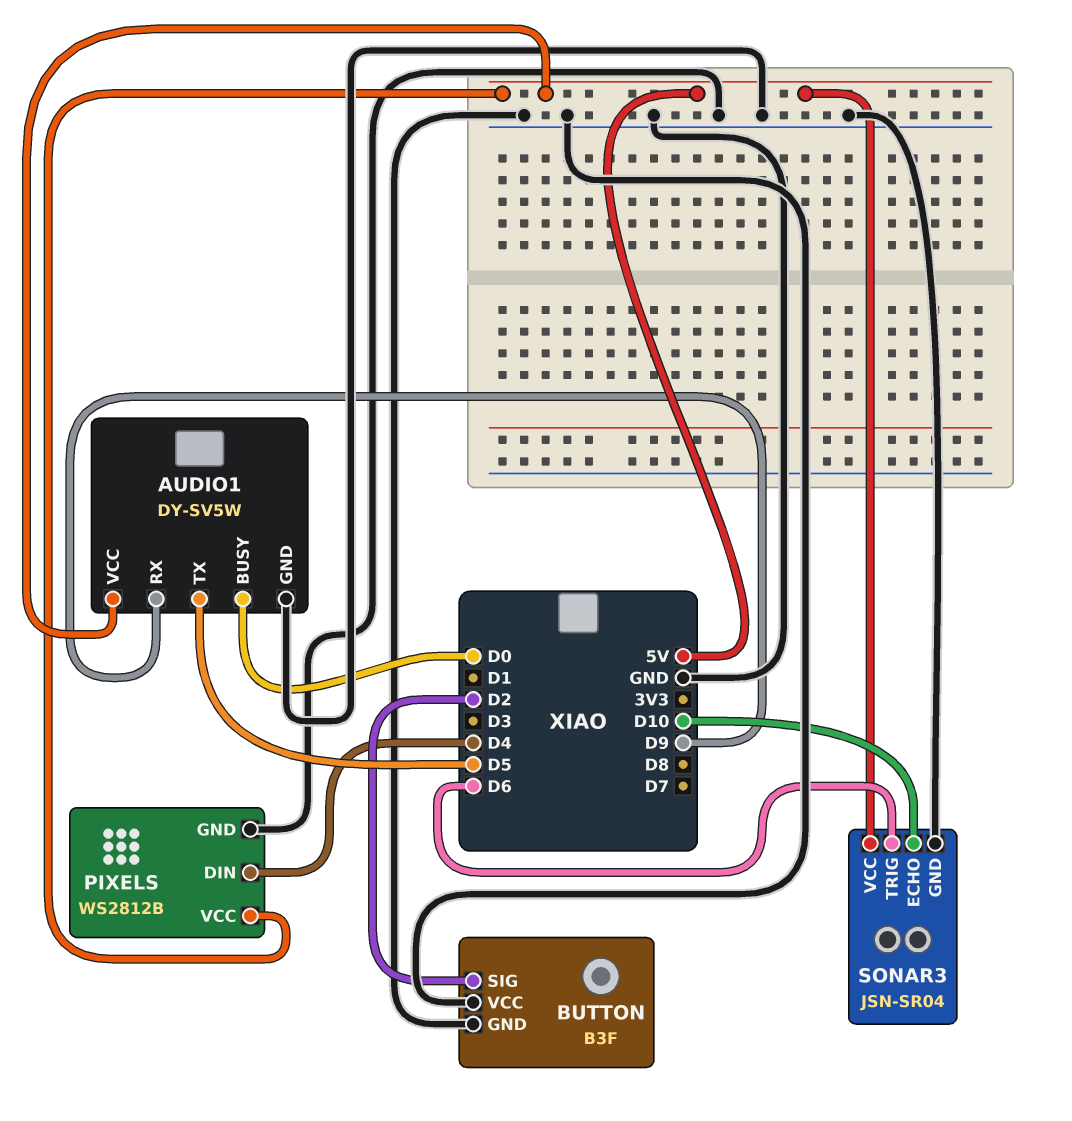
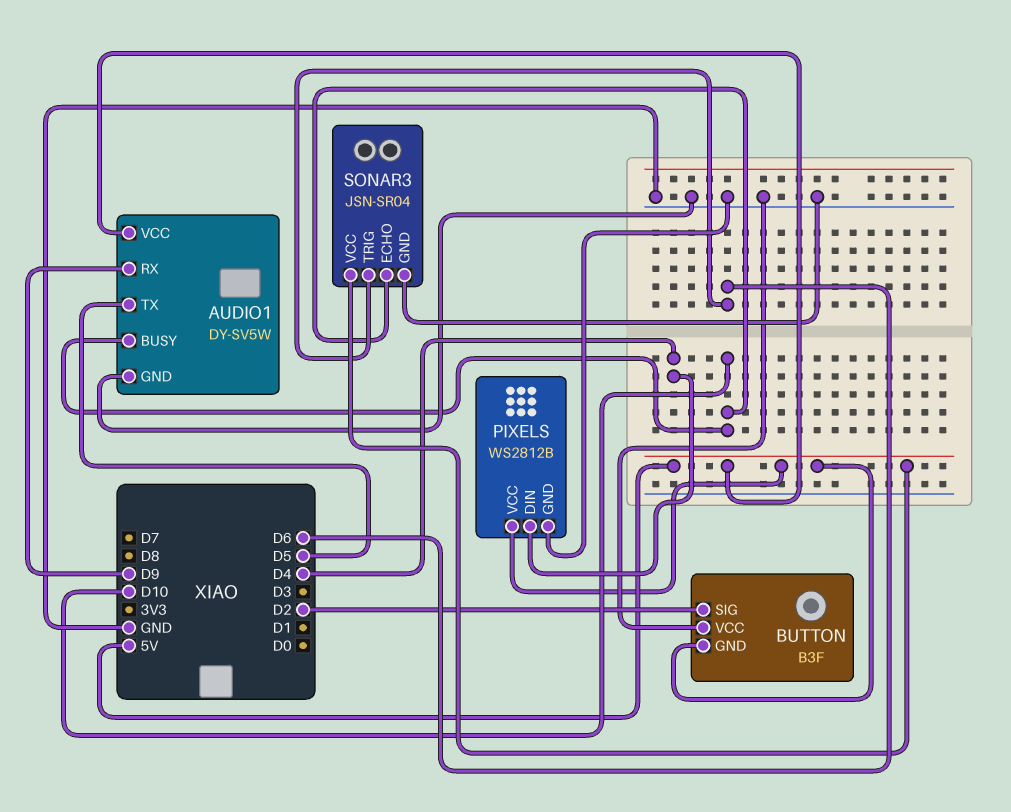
AUDIO1 pin BUSY: D0 -> D10
BUTTON pin GND: GND -> 5V

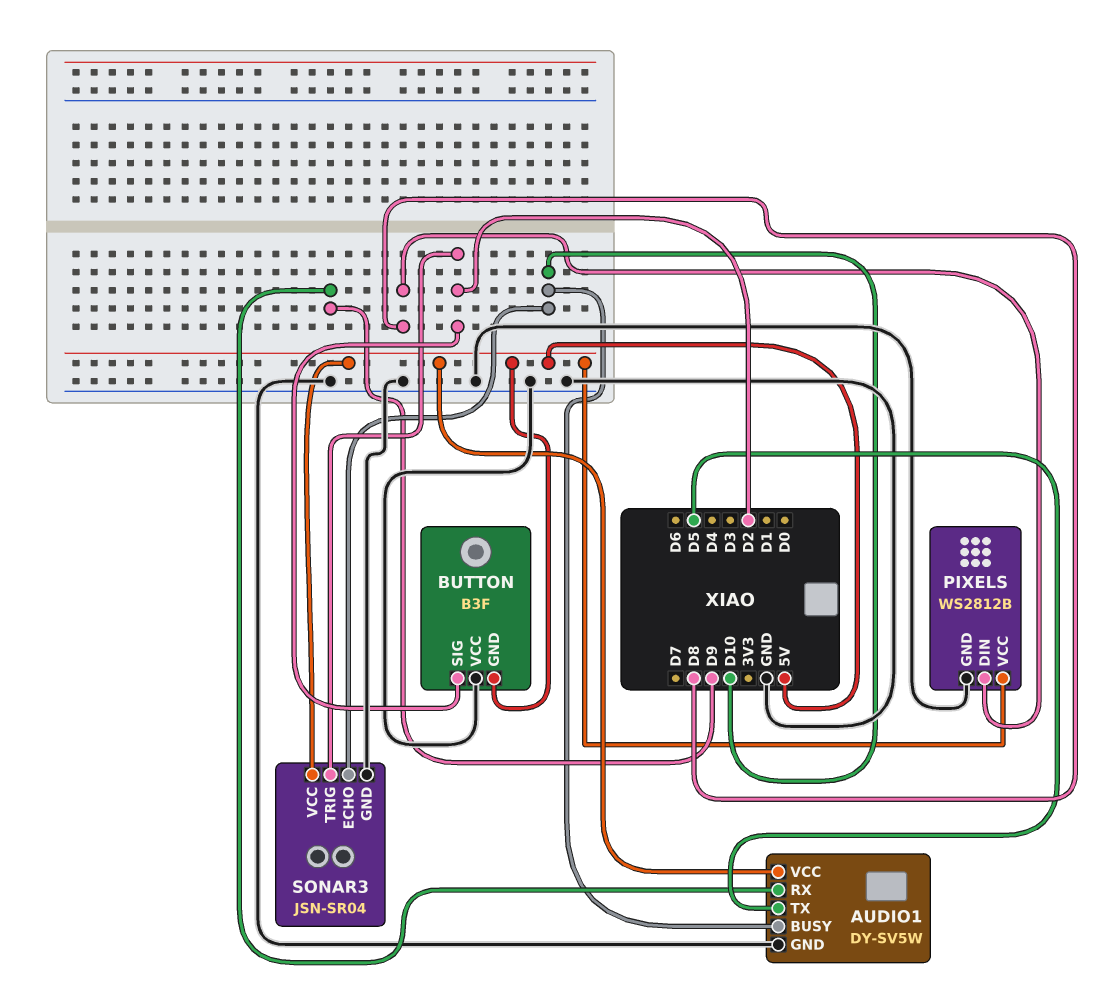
PIXELS pin DIN: D4 -> D8
SONAR3 pin TRIG: D6 -> D2

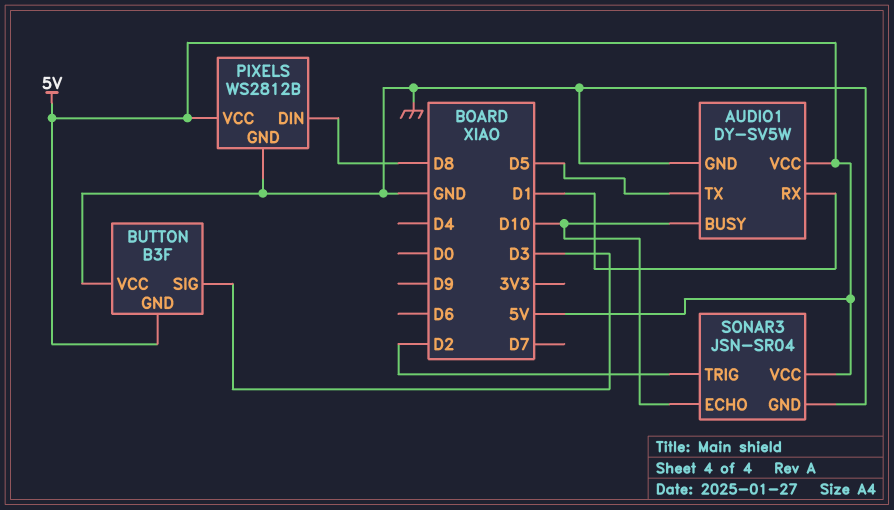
AUDIO1 pin RX: D9 -> D1
BUTTON pin SIG: D2 -> D3

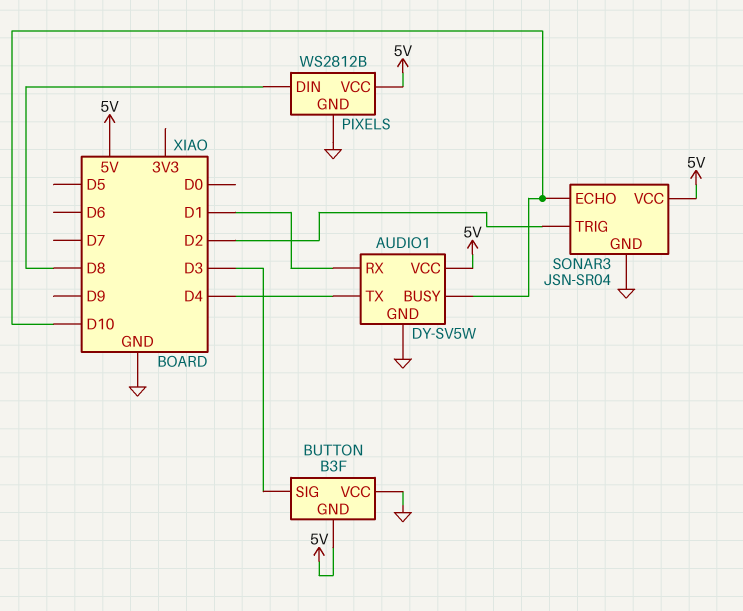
AUDIO1 pin TX: D5 -> D4

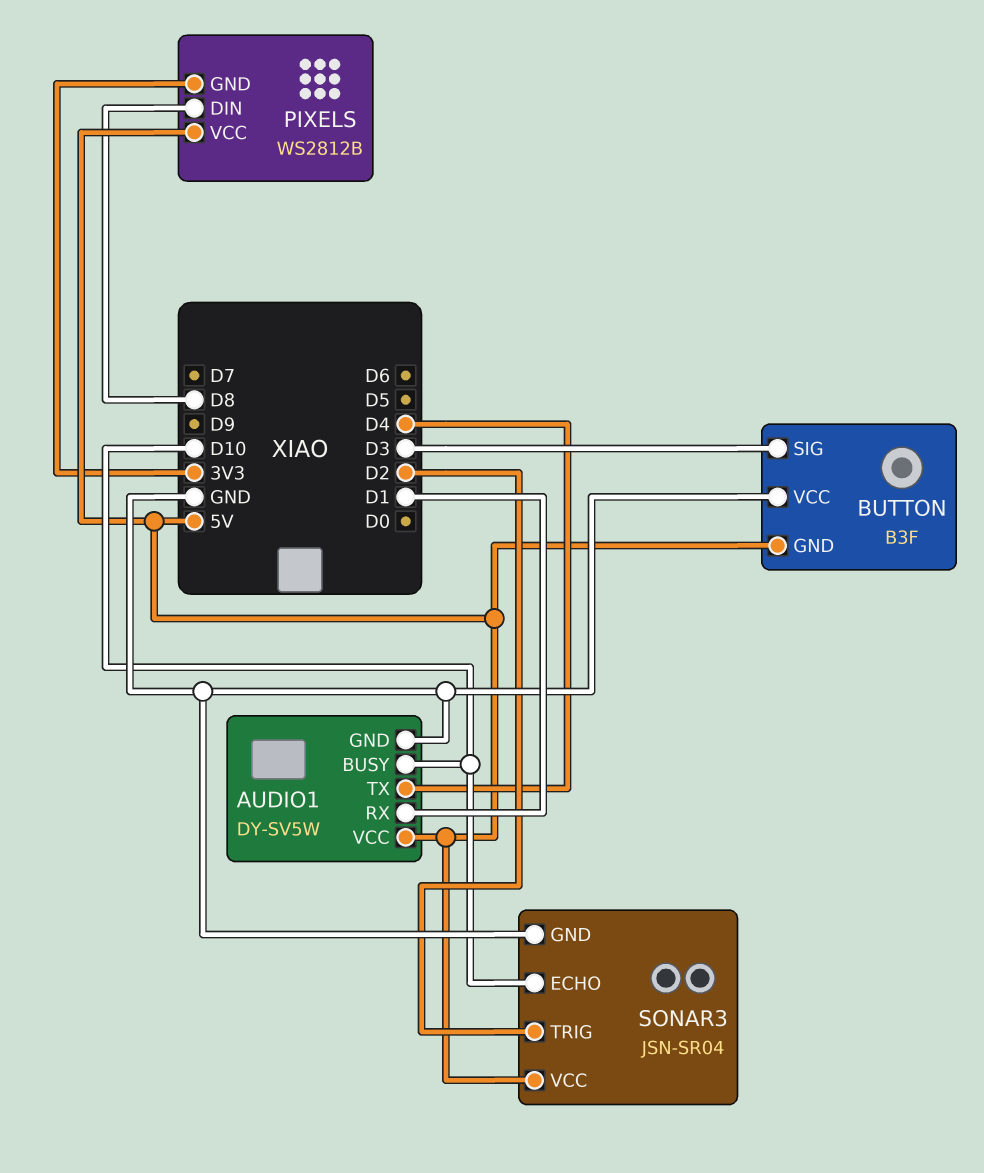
PIXELS pin GND: GND -> 3V3

